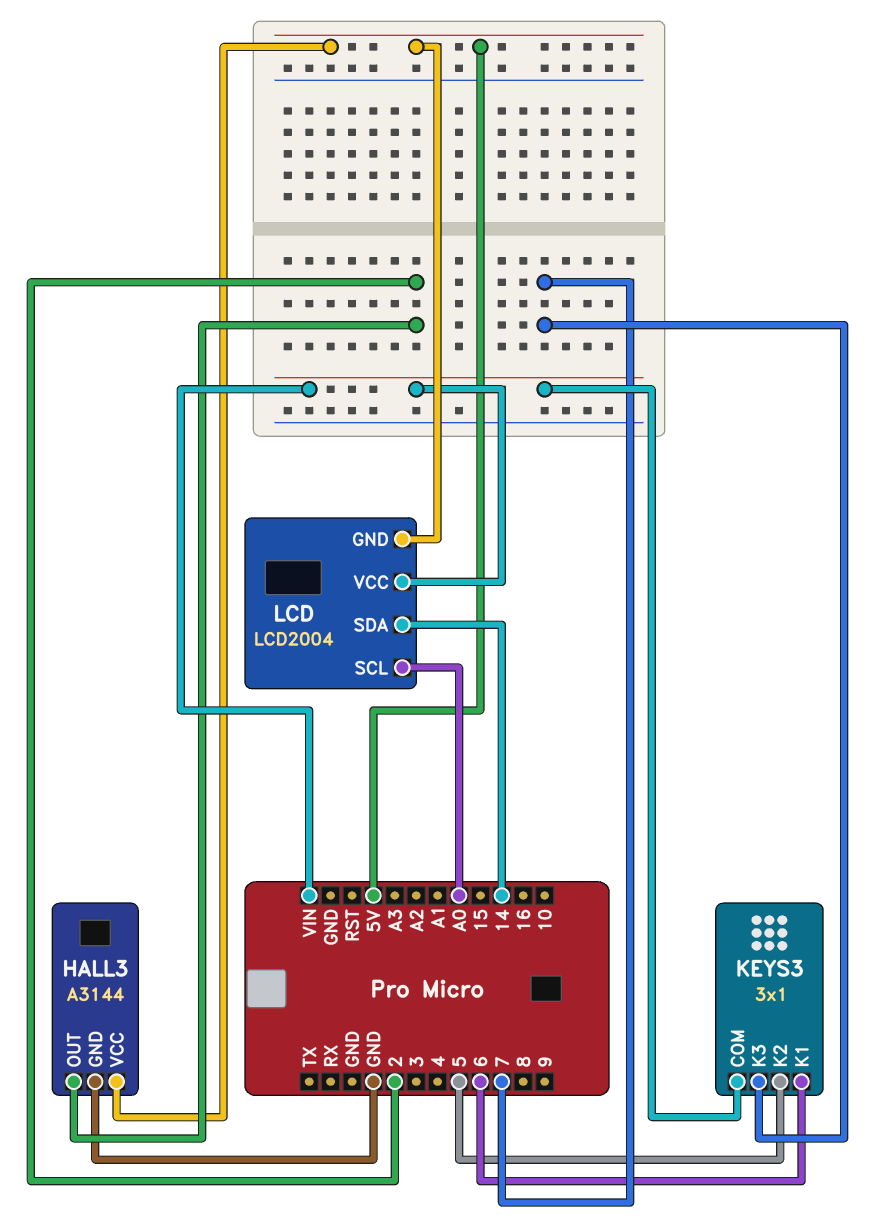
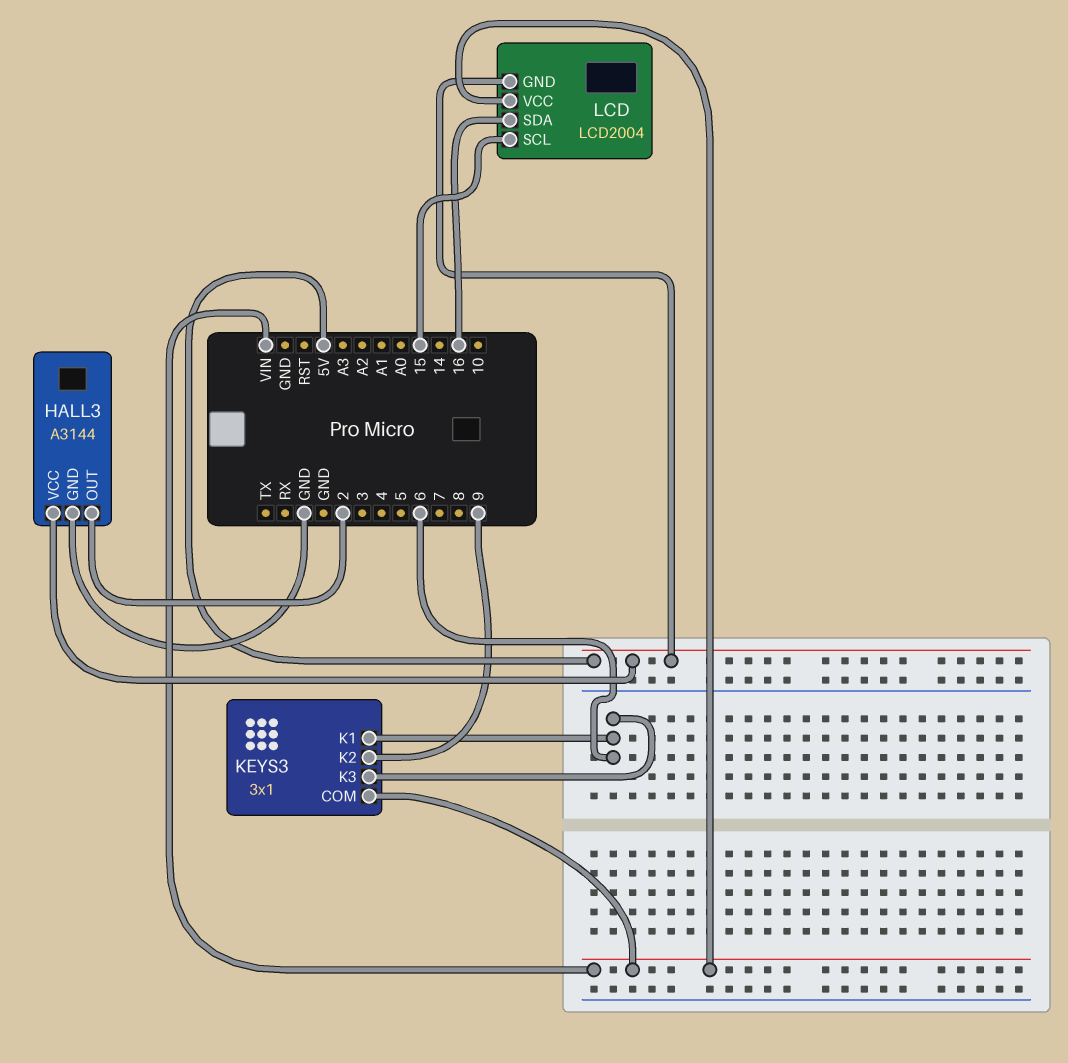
KEYS3 pin K2: 5 -> 9
KEYS3 pin K3: 7 -> 6
LCD pin SCL: A0 -> 15
LCD pin SDA: 14 -> 16

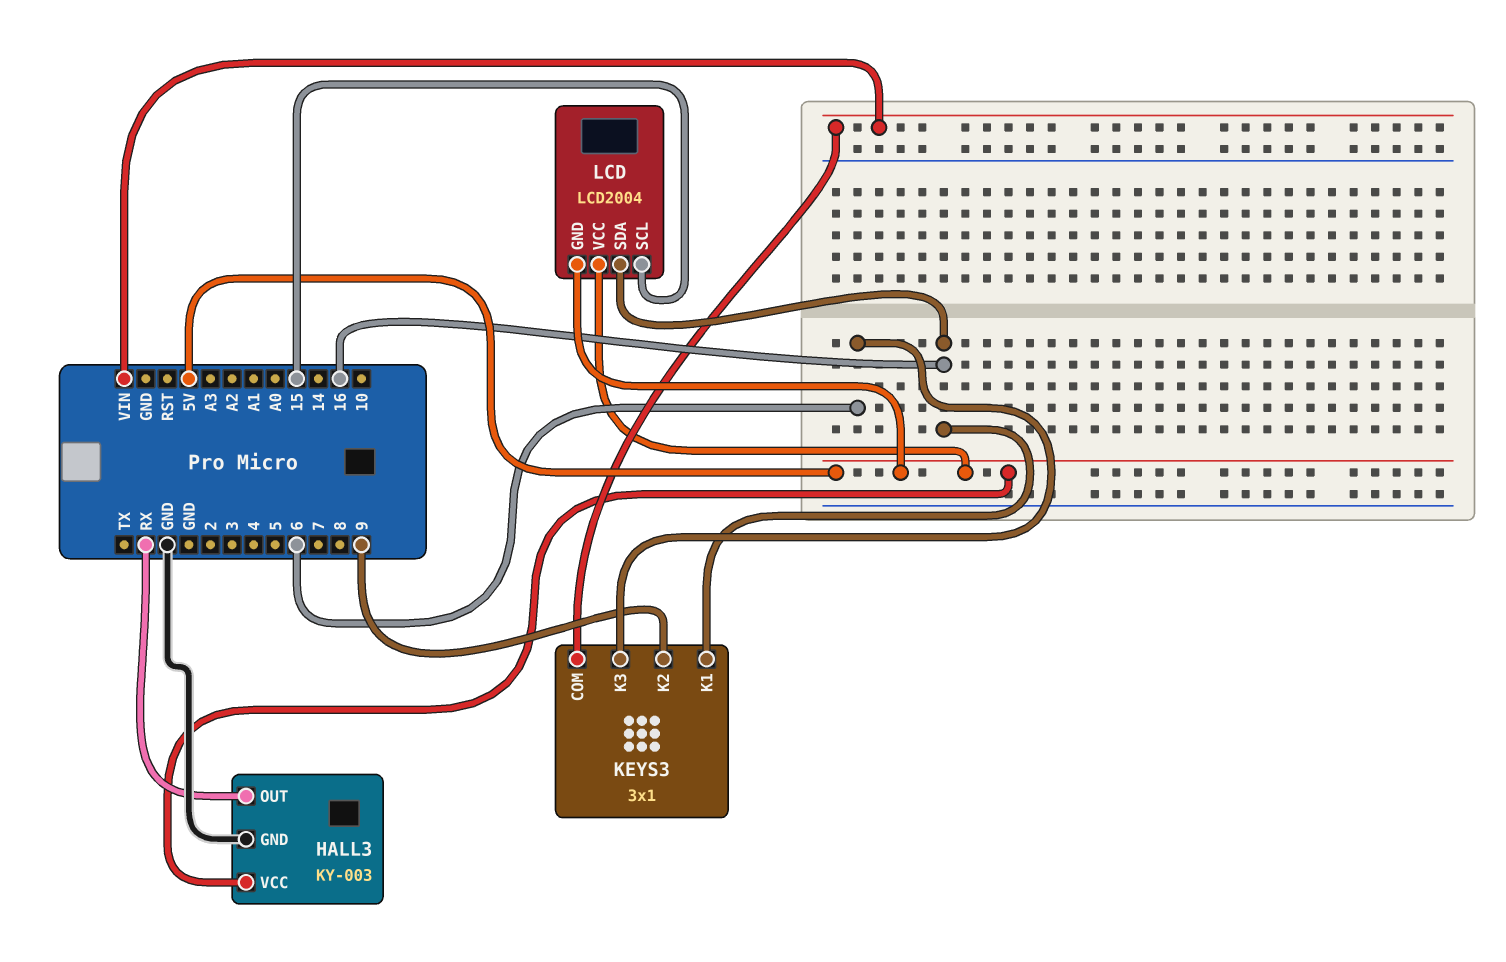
HALL3: A3144 -> KY-003
HALL3 pin OUT: 2 -> RX
KEYS3 pin K1: 6 -> 16
LCD pin VCC: VIN -> 5V

